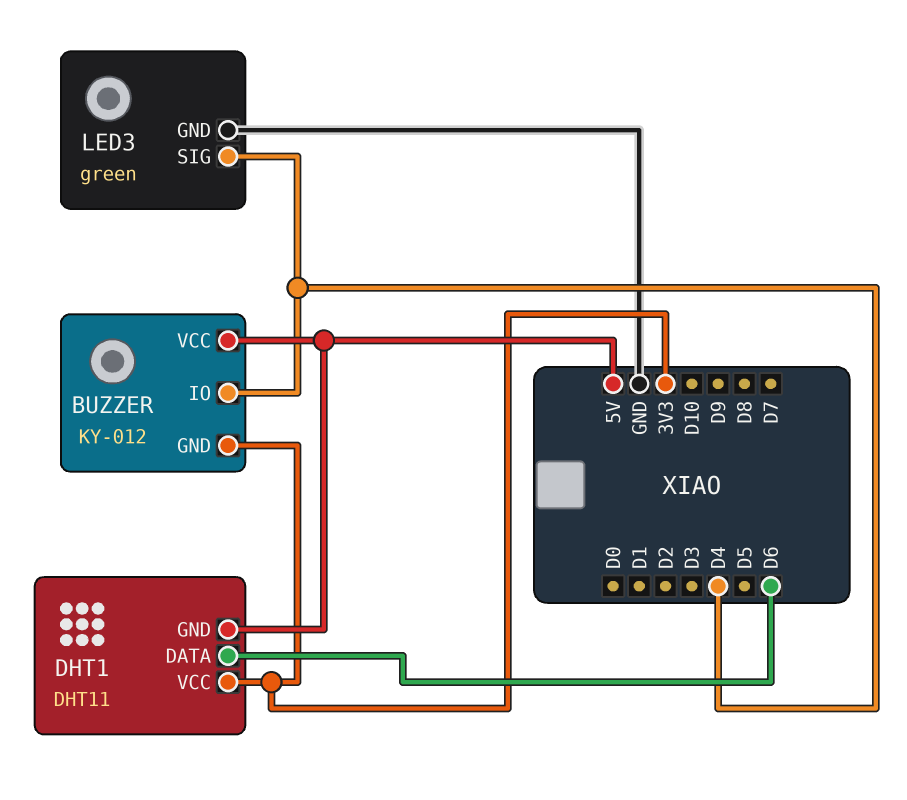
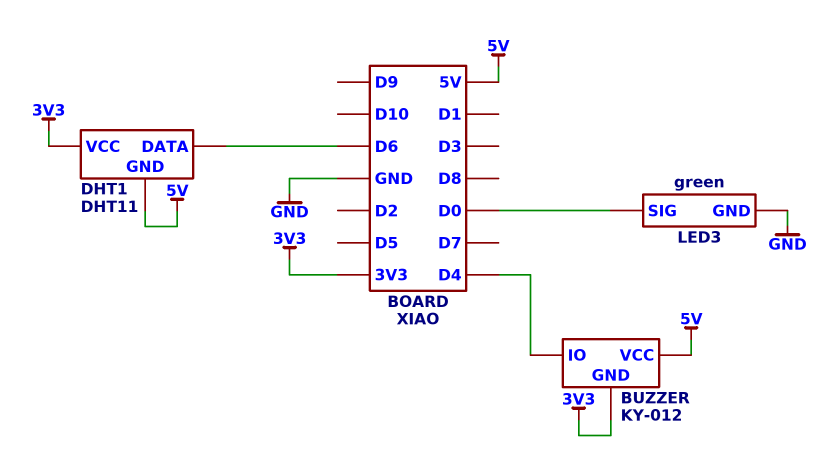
LED3 pin SIG: D4 -> D0

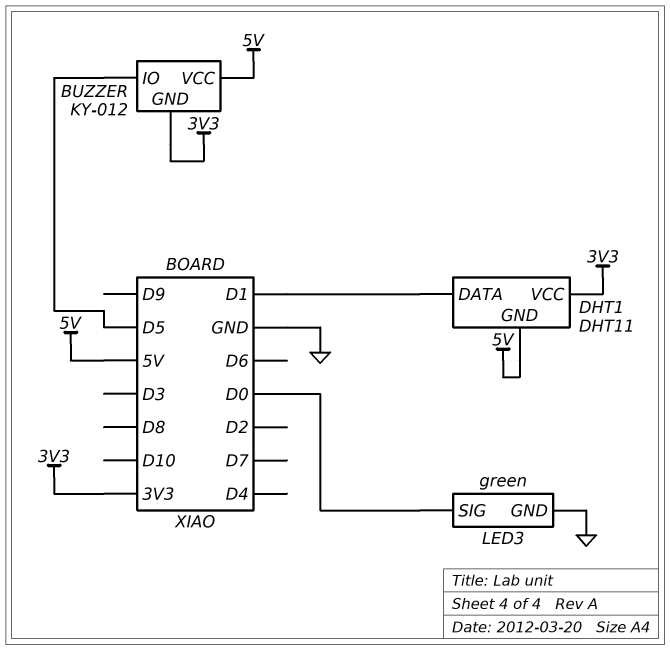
BUZZER pin IO: D4 -> D5
DHT1 pin DATA: D6 -> D1

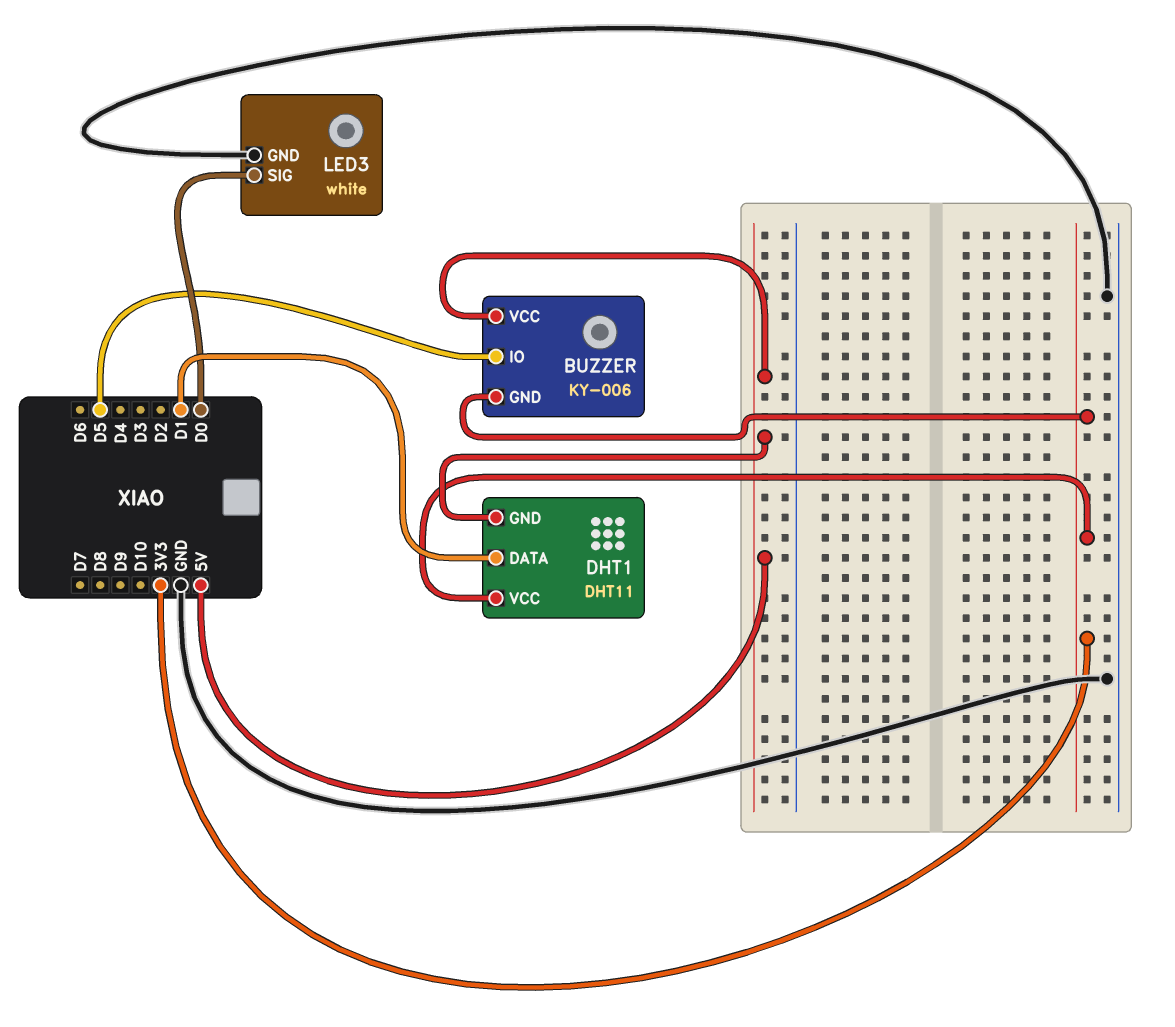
BUZZER: KY-012 -> KY-006
LED3: green -> white

